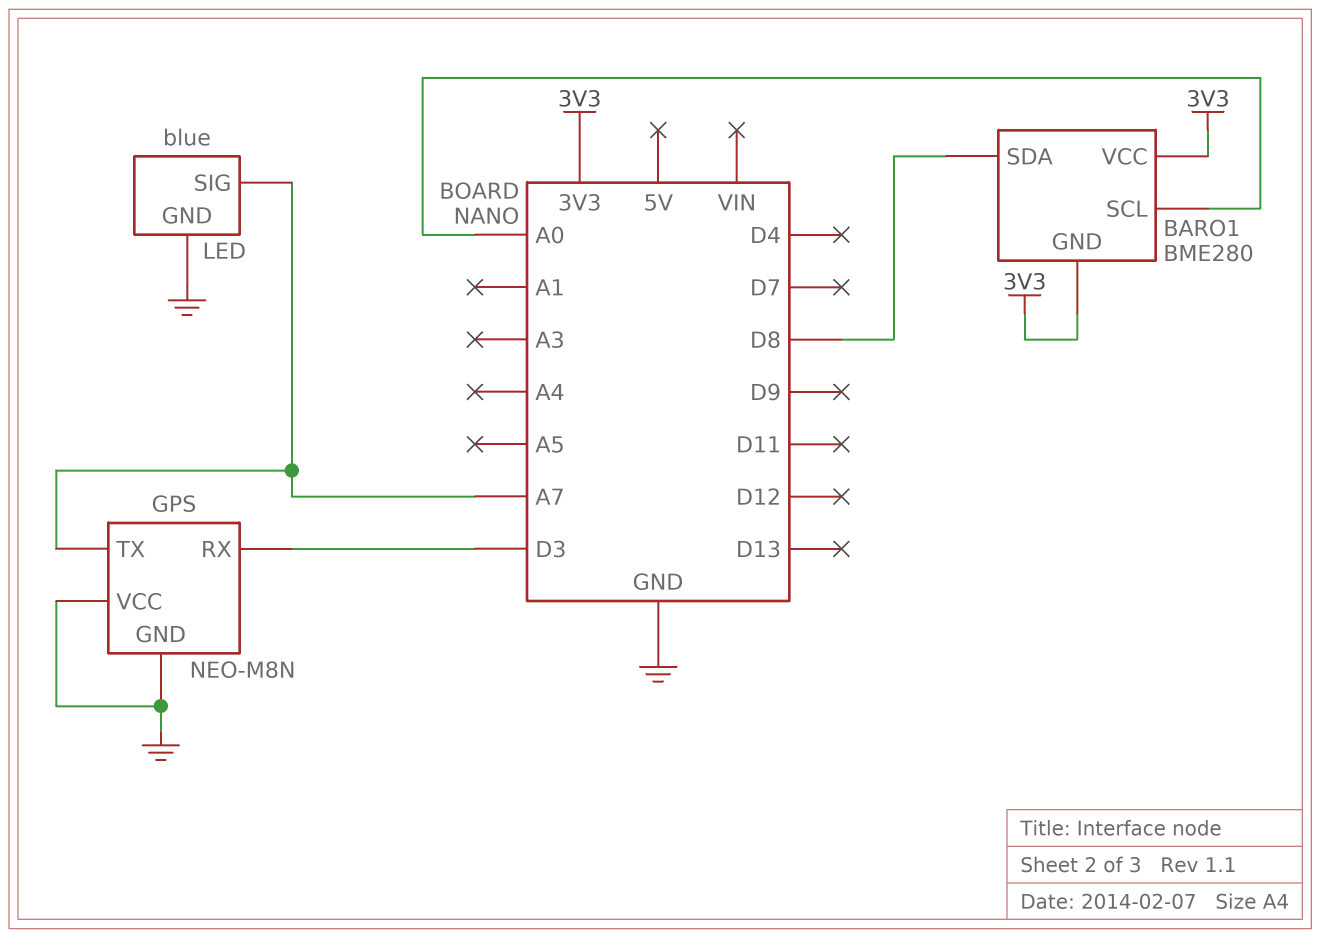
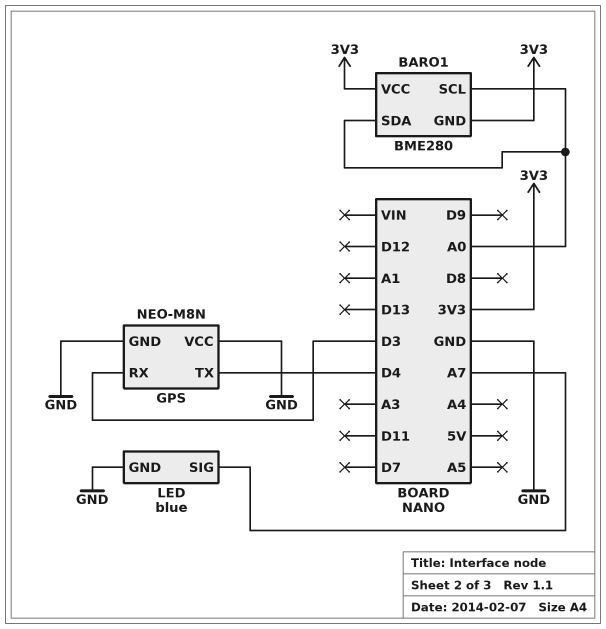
BARO1 pin SDA: D8 -> A0
GPS pin TX: A7 -> D4

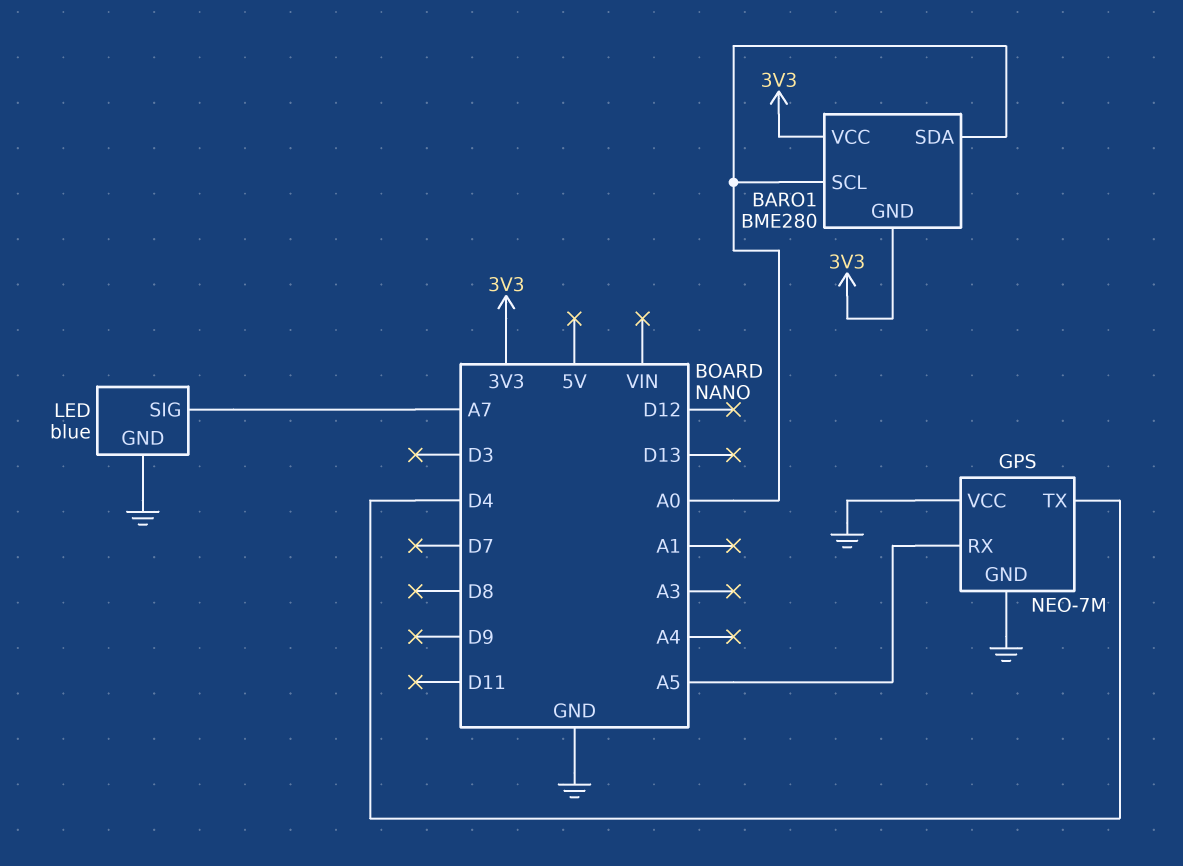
GPS: NEO-M8N -> NEO-7M
GPS pin RX: D3 -> A5

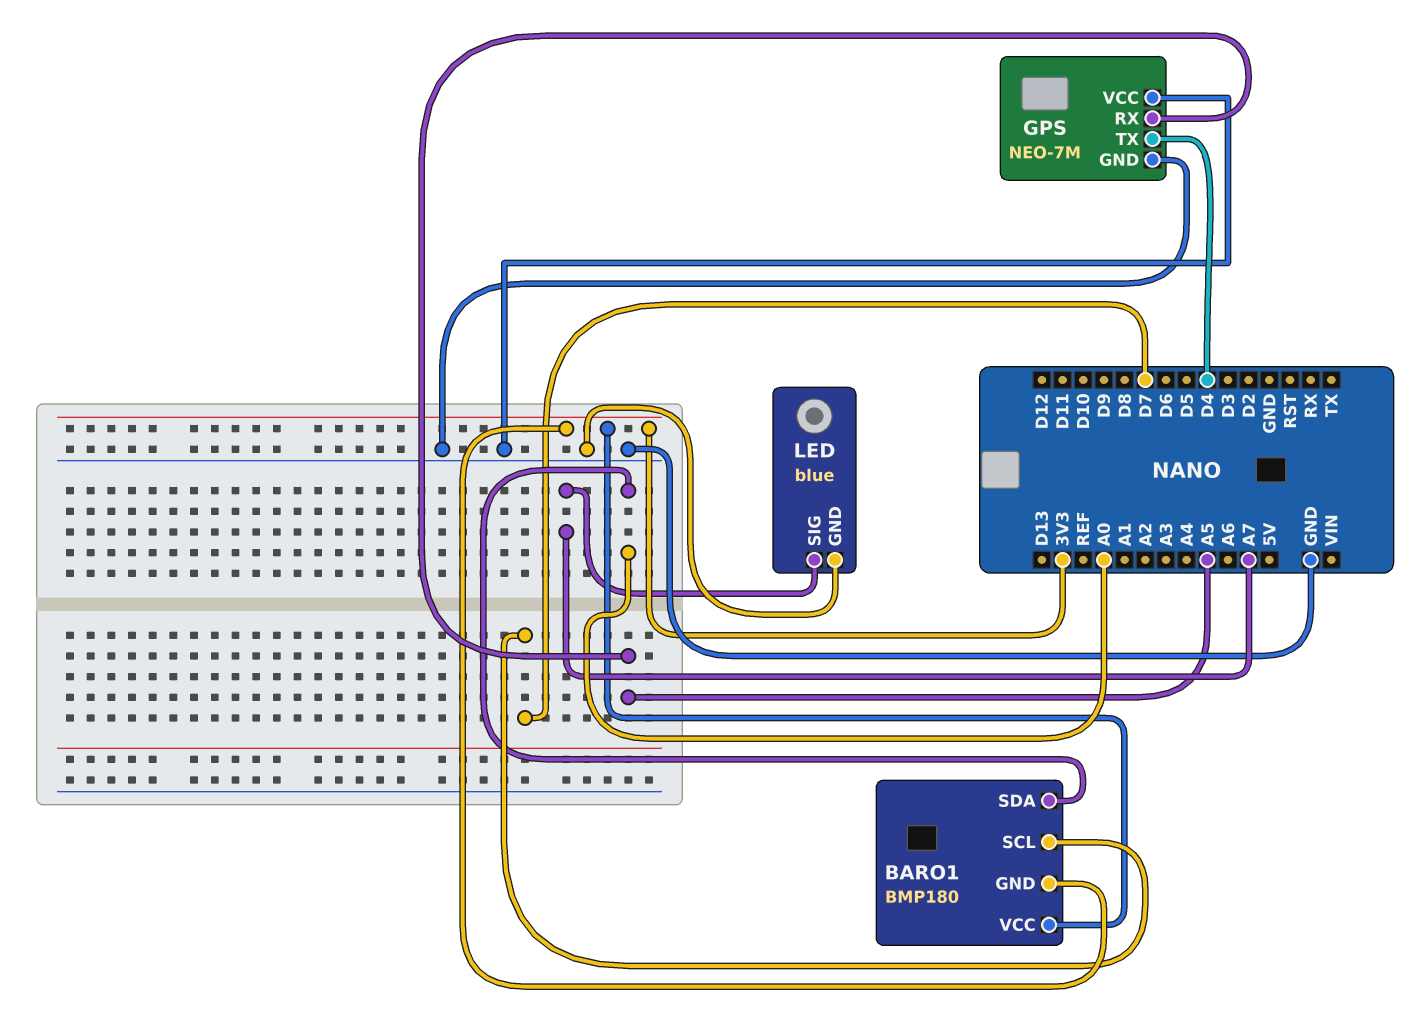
BARO1: BME280 -> BMP180
BARO1 pin SCL: A0 -> D7

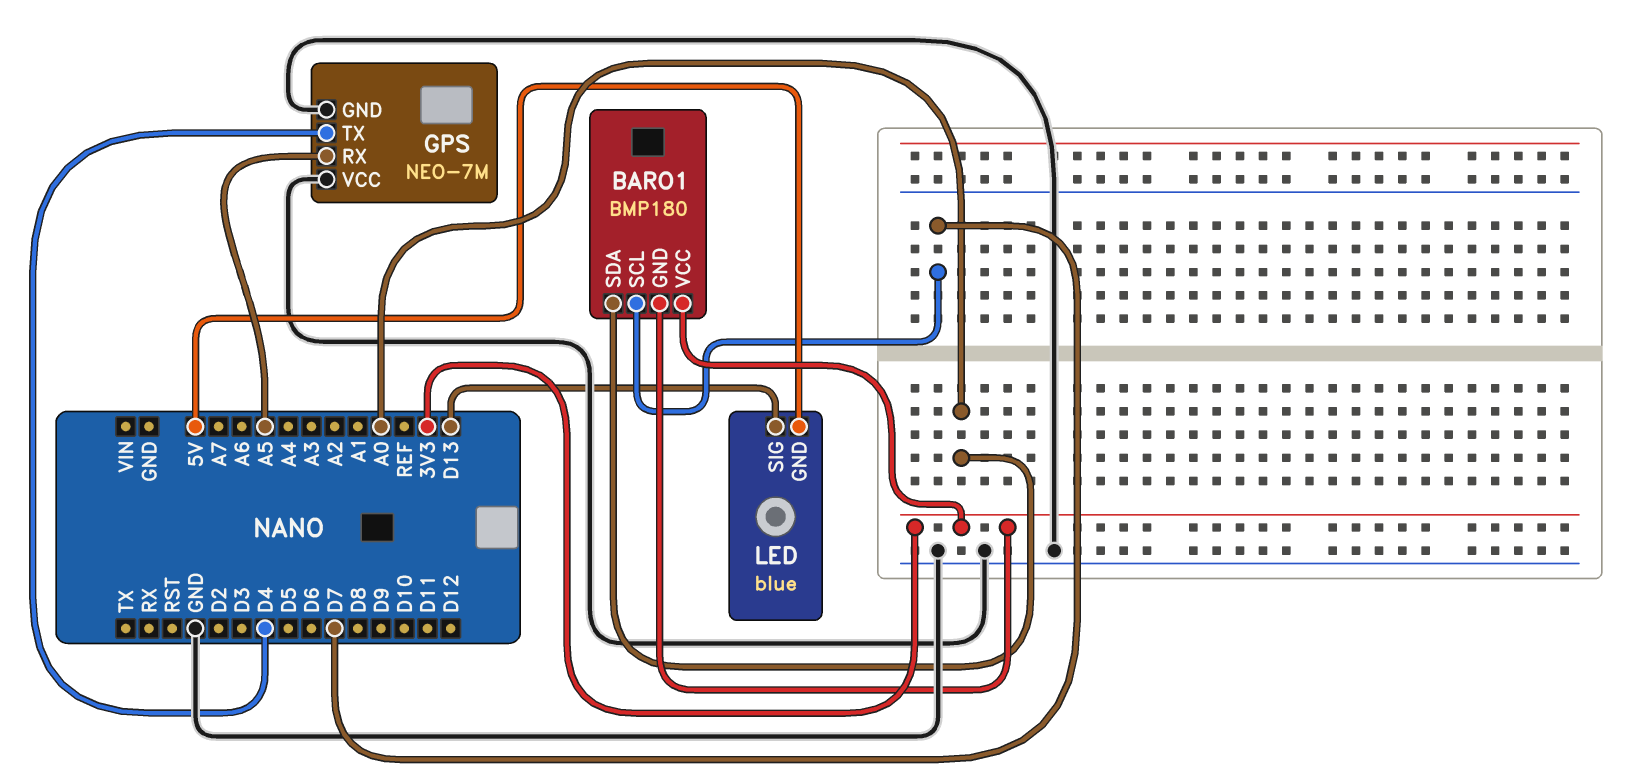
LED pin GND: GND -> 5V
LED pin SIG: A7 -> D13

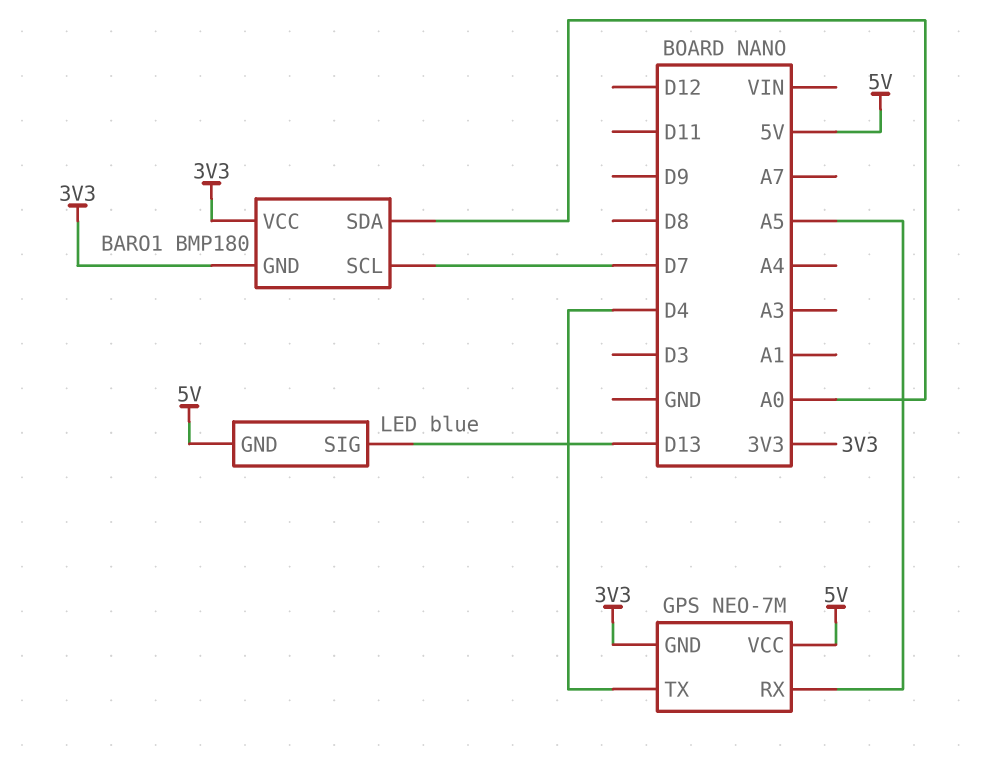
GPS pin GND: GND -> 3V3
GPS pin VCC: GND -> 5V

